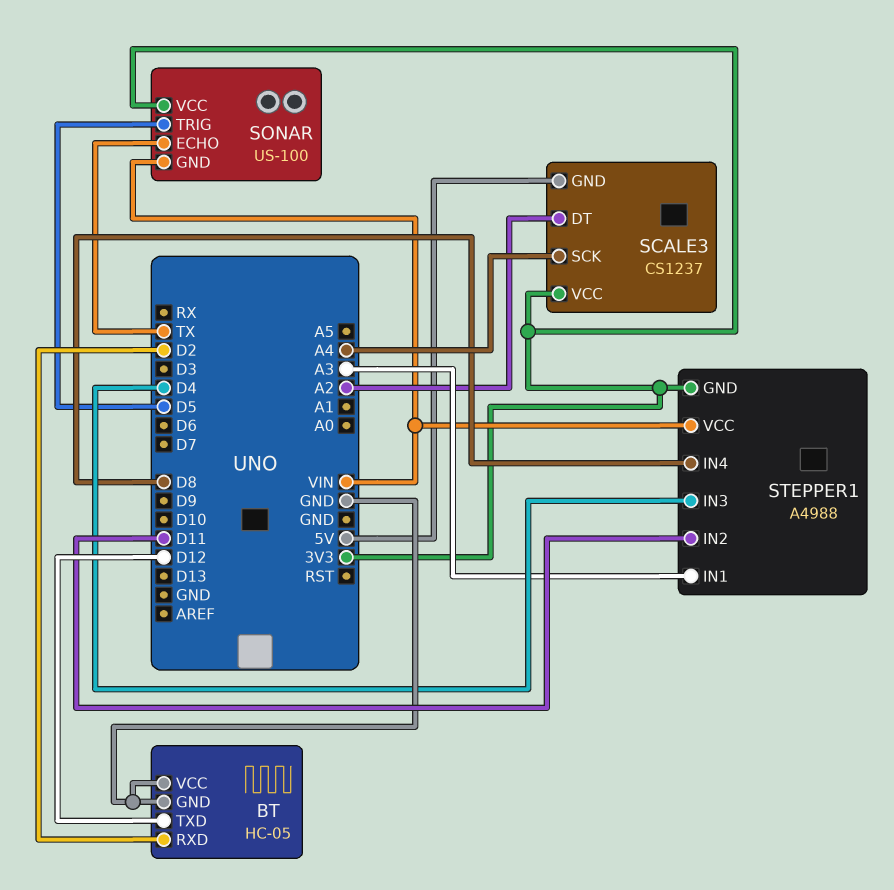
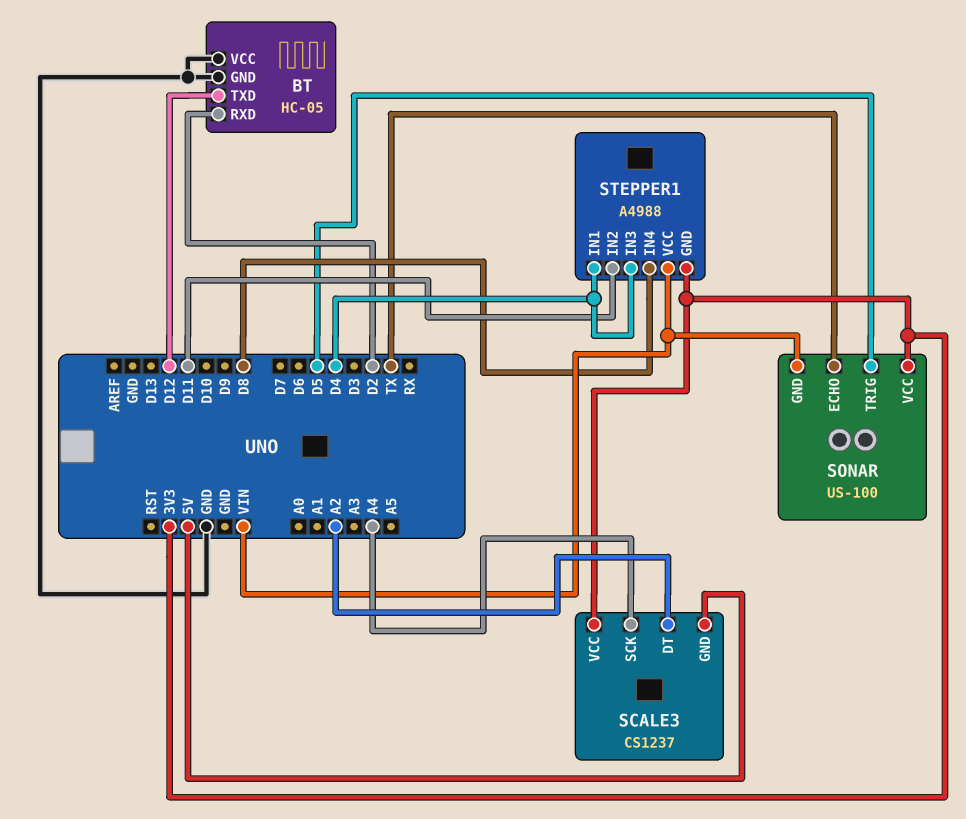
STEPPER1 pin IN1: A3 -> D4

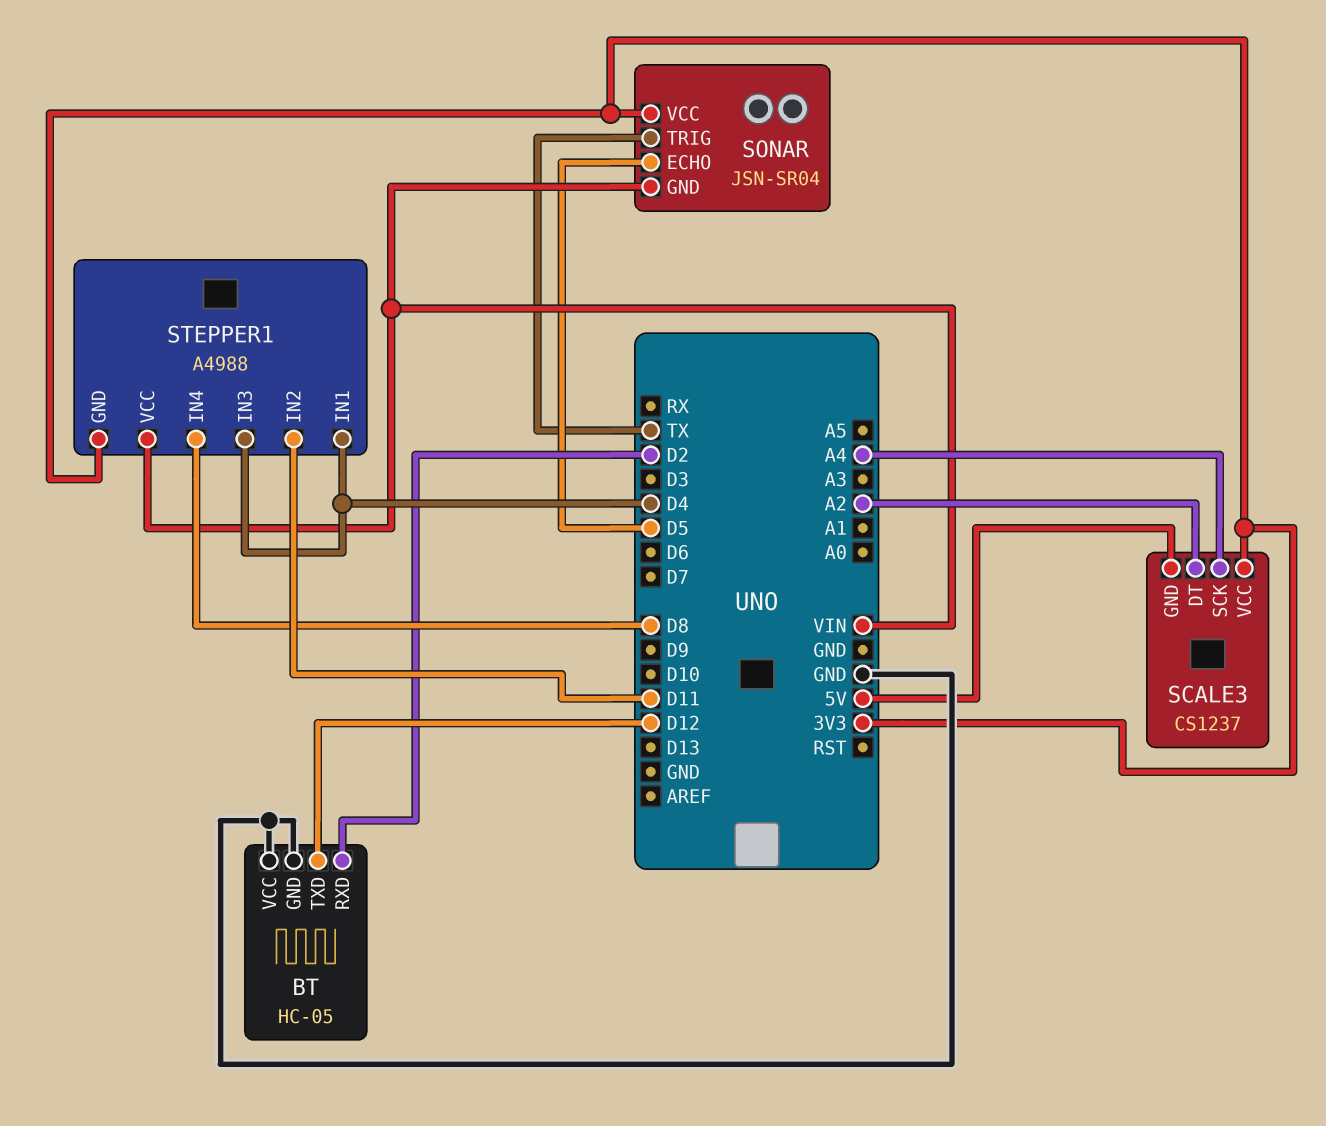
SONAR: US-100 -> JSN-SR04
SONAR pin ECHO: TX -> D5
SONAR pin TRIG: D5 -> TX

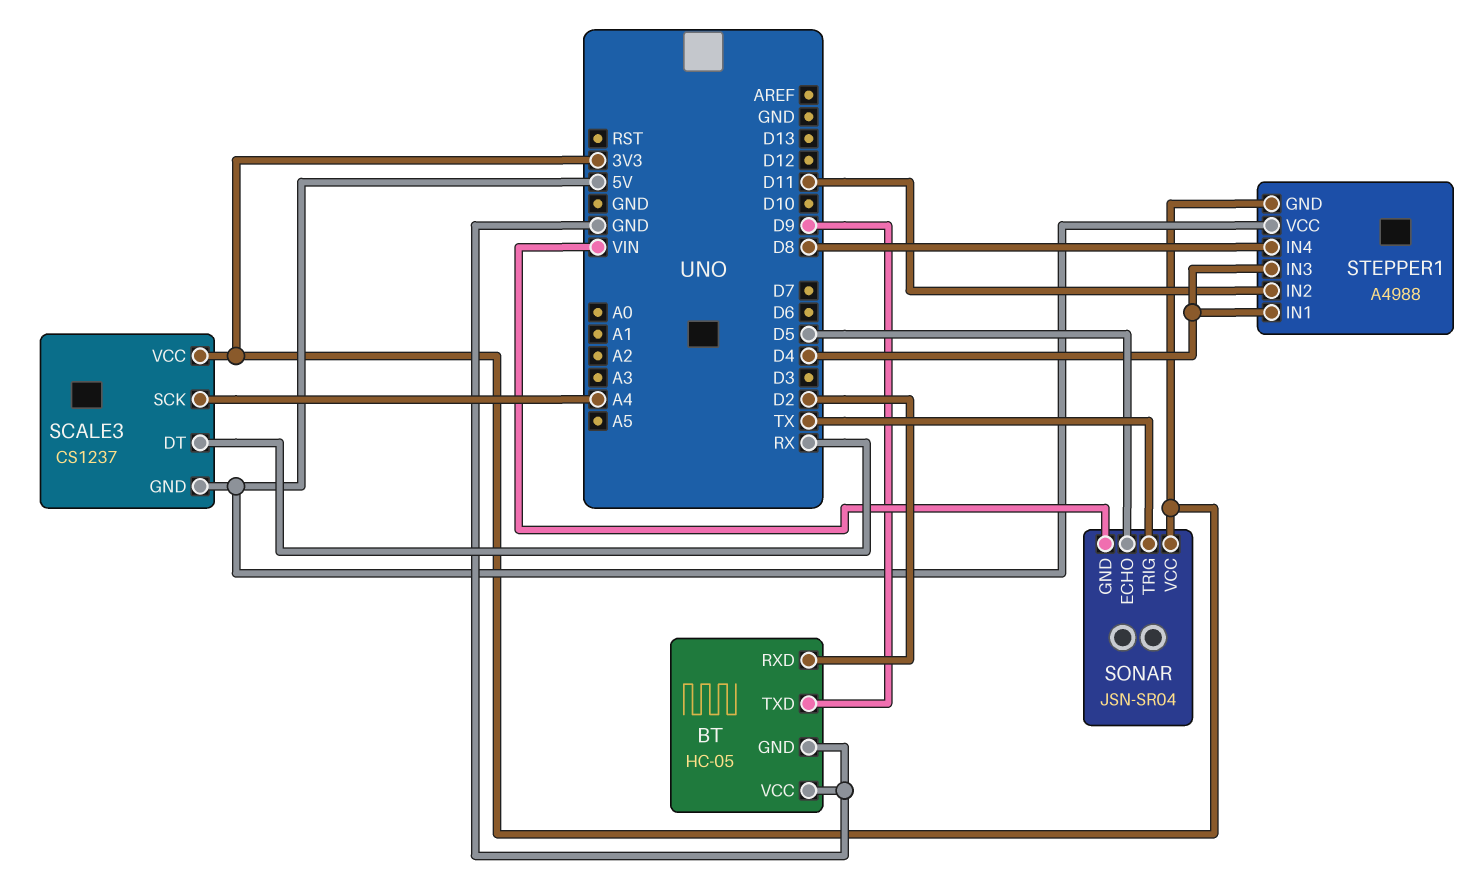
BT pin TXD: D12 -> D9
SCALE3 pin DT: A2 -> RX
STEPPER1 pin VCC: VIN -> 5V

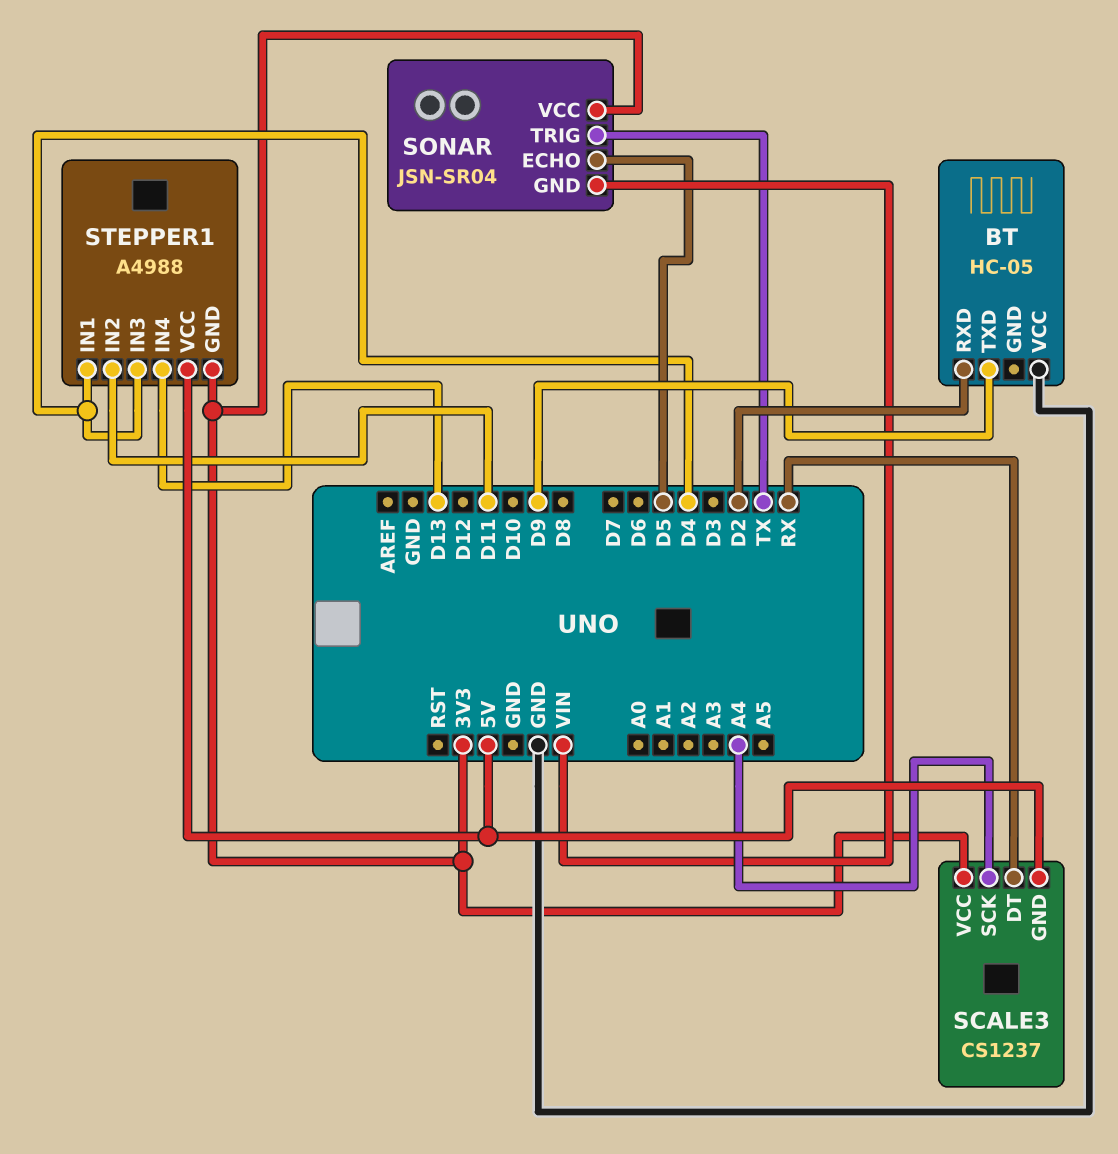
BT pin GND: GND -> none
STEPPER1 pin IN4: D8 -> D13

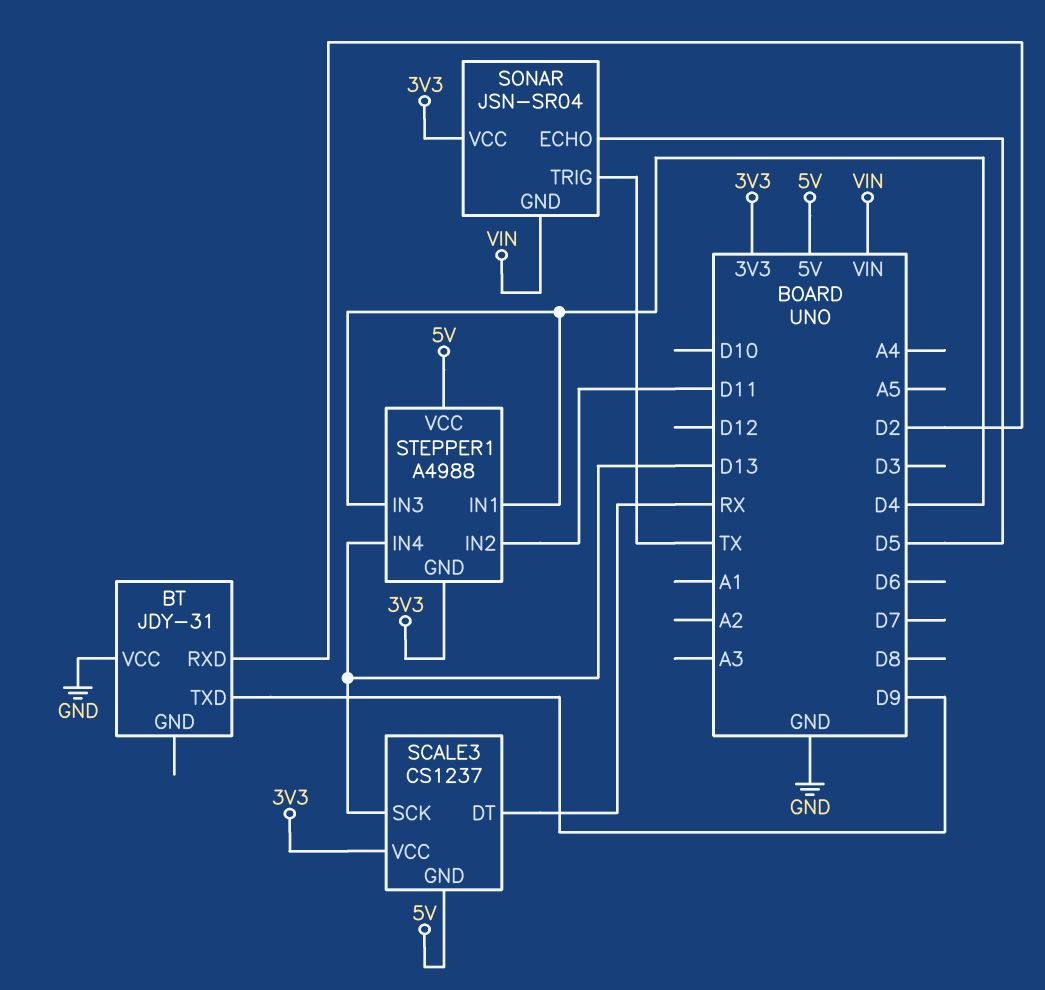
BT: HC-05 -> JDY-31
SCALE3 pin SCK: A4 -> D13

